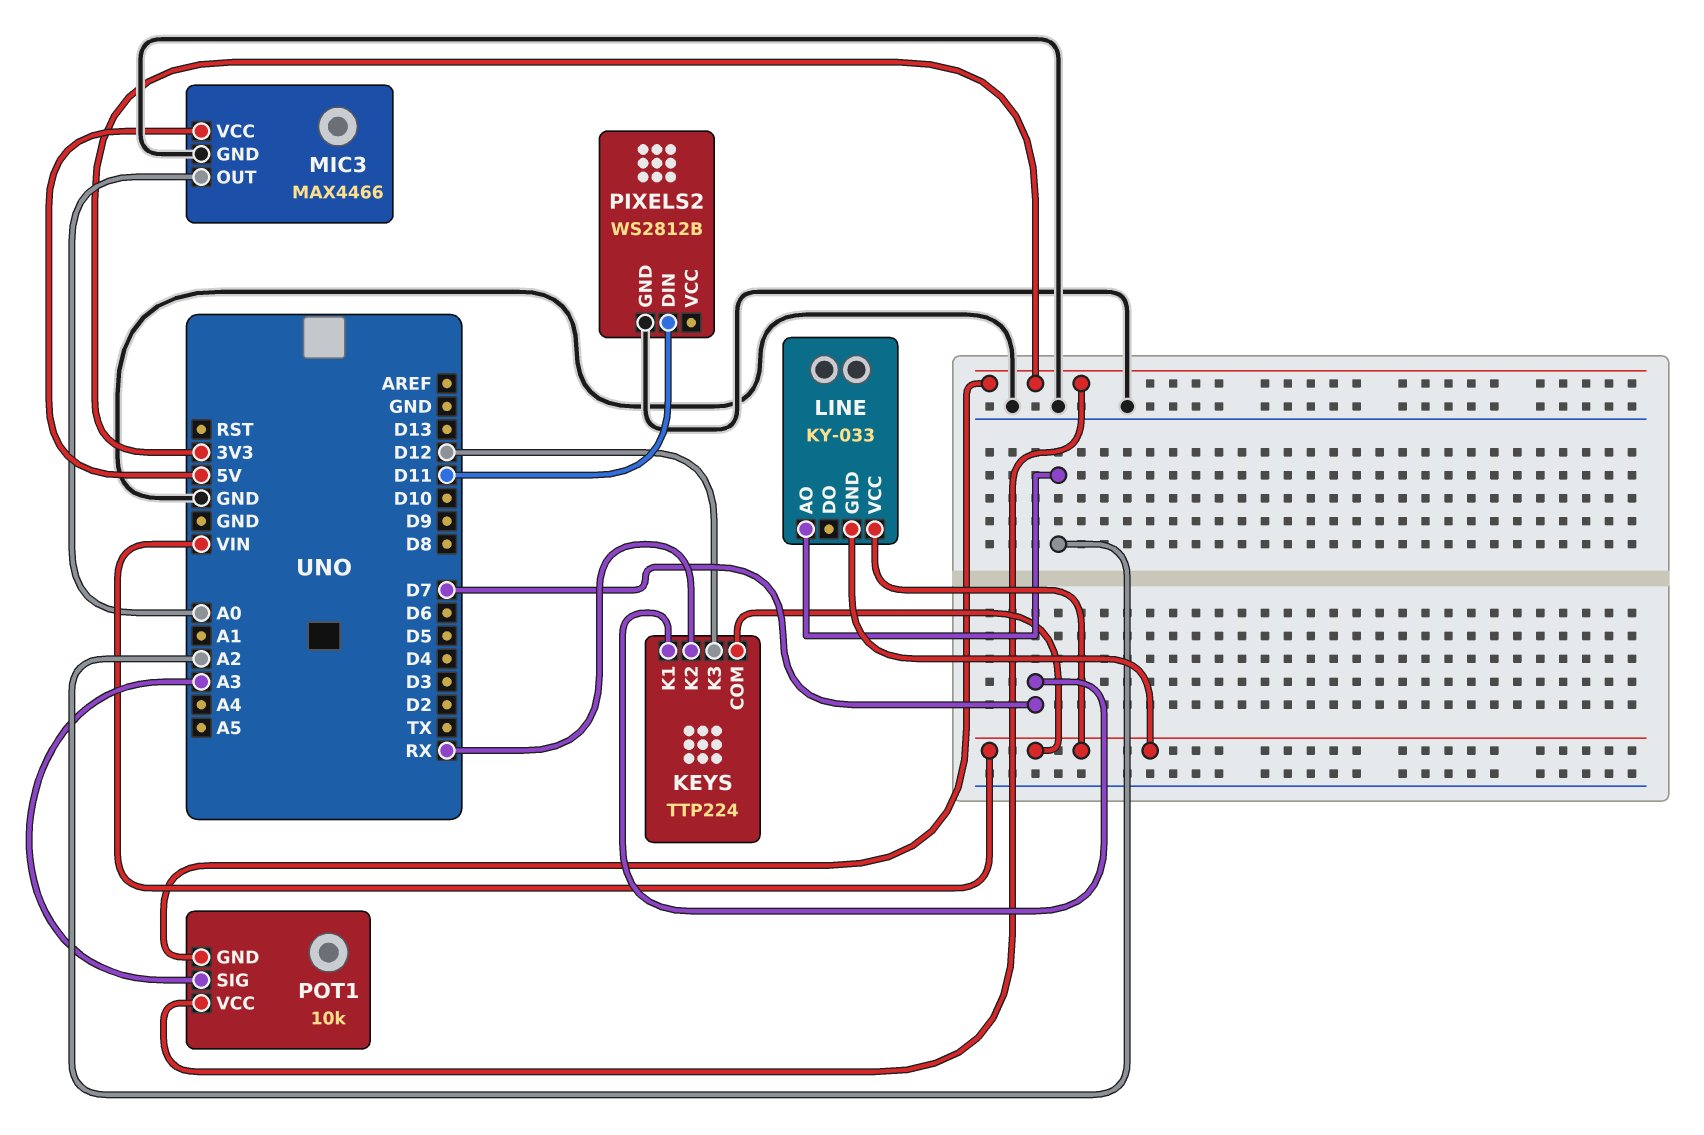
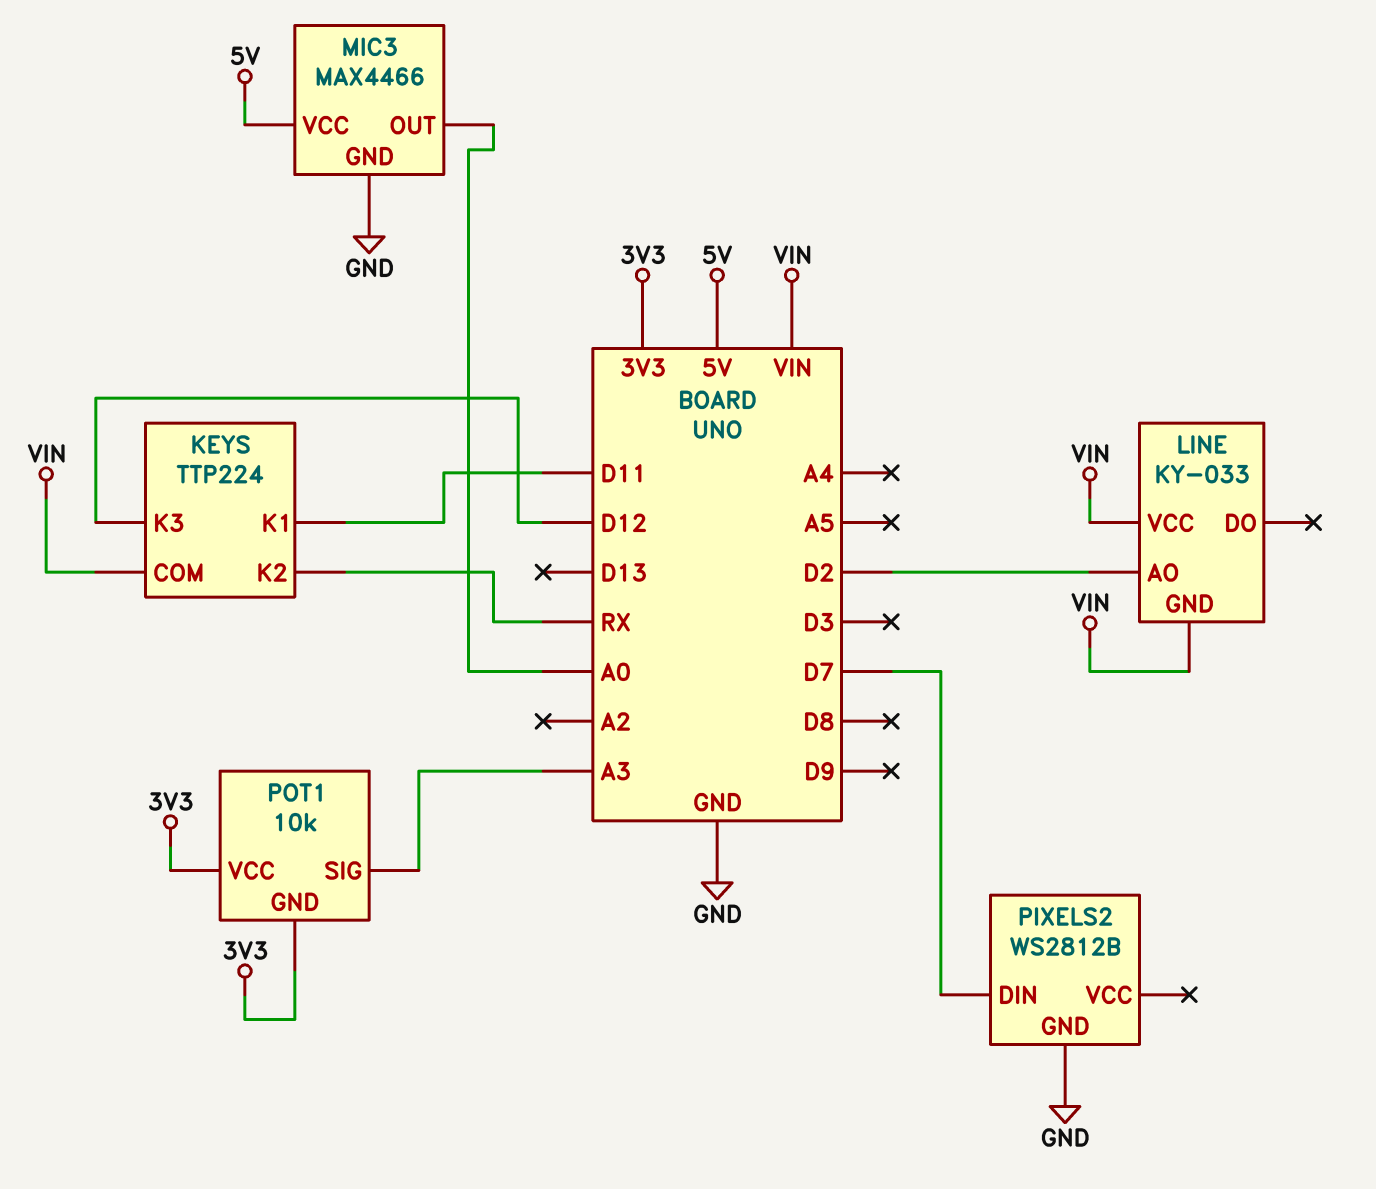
KEYS pin K1: D7 -> D11
LINE pin AO: A2 -> D2
PIXELS2 pin DIN: D11 -> D7

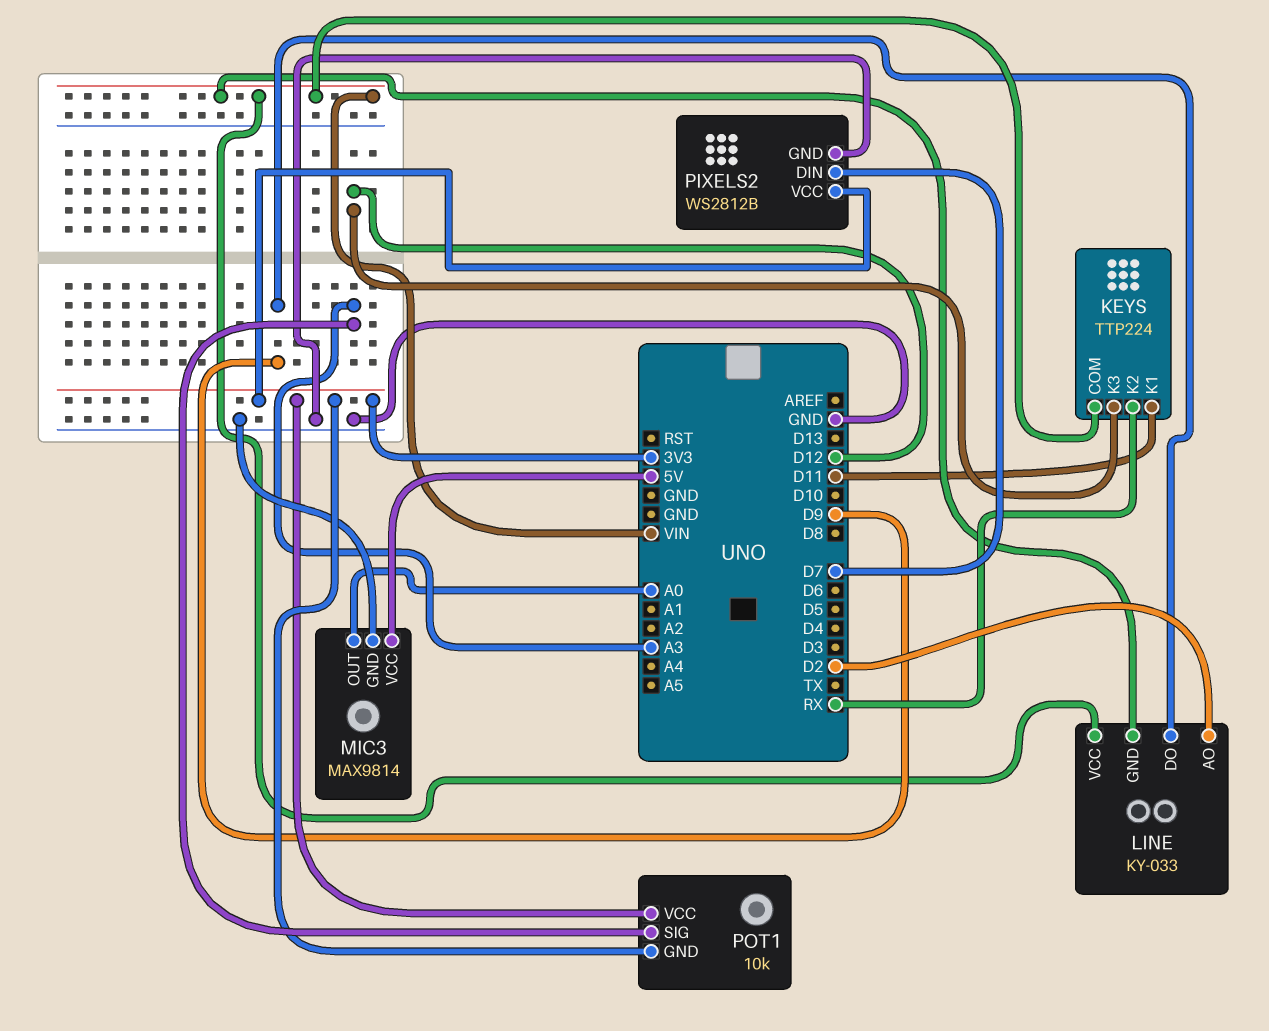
LINE pin DO: none -> D9
MIC3: MAX4466 -> MAX9814
PIXELS2 pin VCC: none -> 3V3

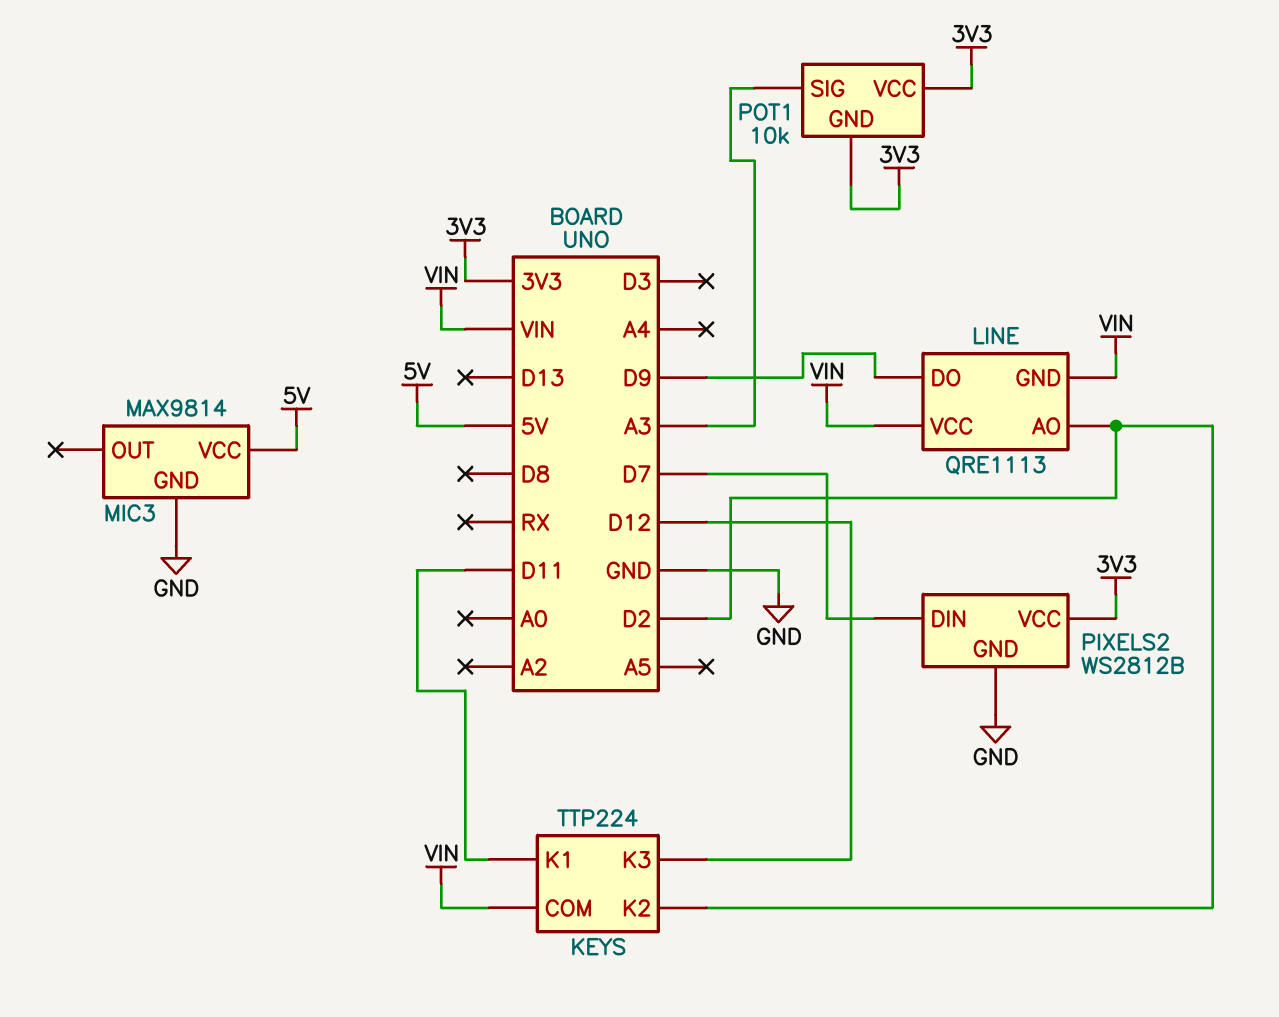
KEYS pin K2: RX -> D2
LINE: KY-033 -> QRE1113
MIC3 pin OUT: A0 -> none

